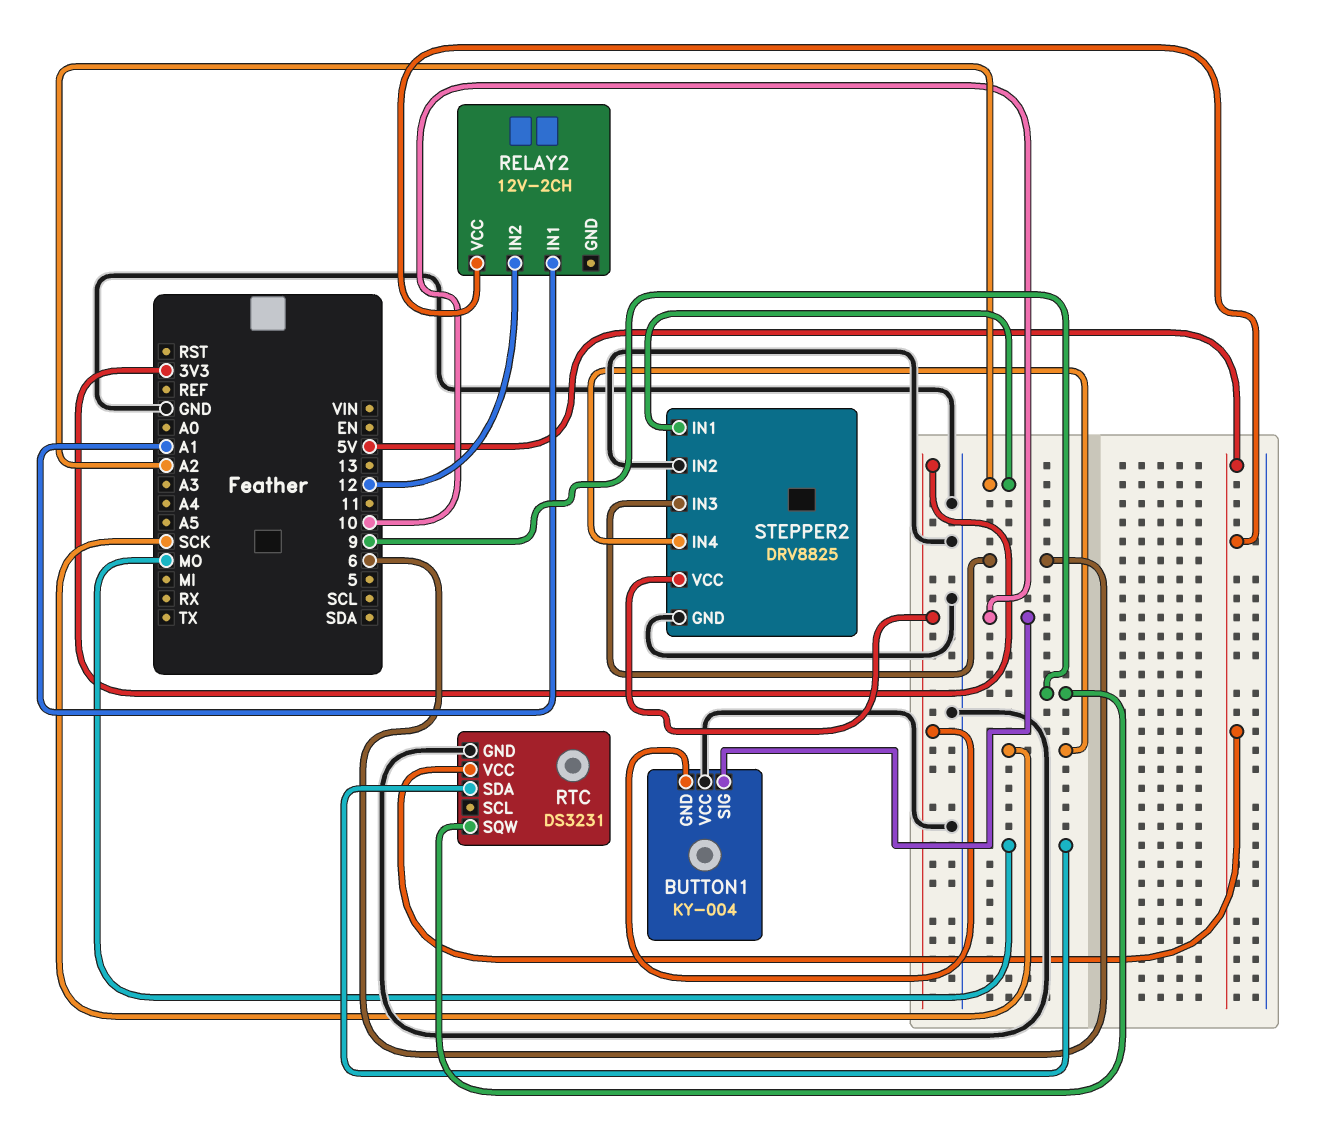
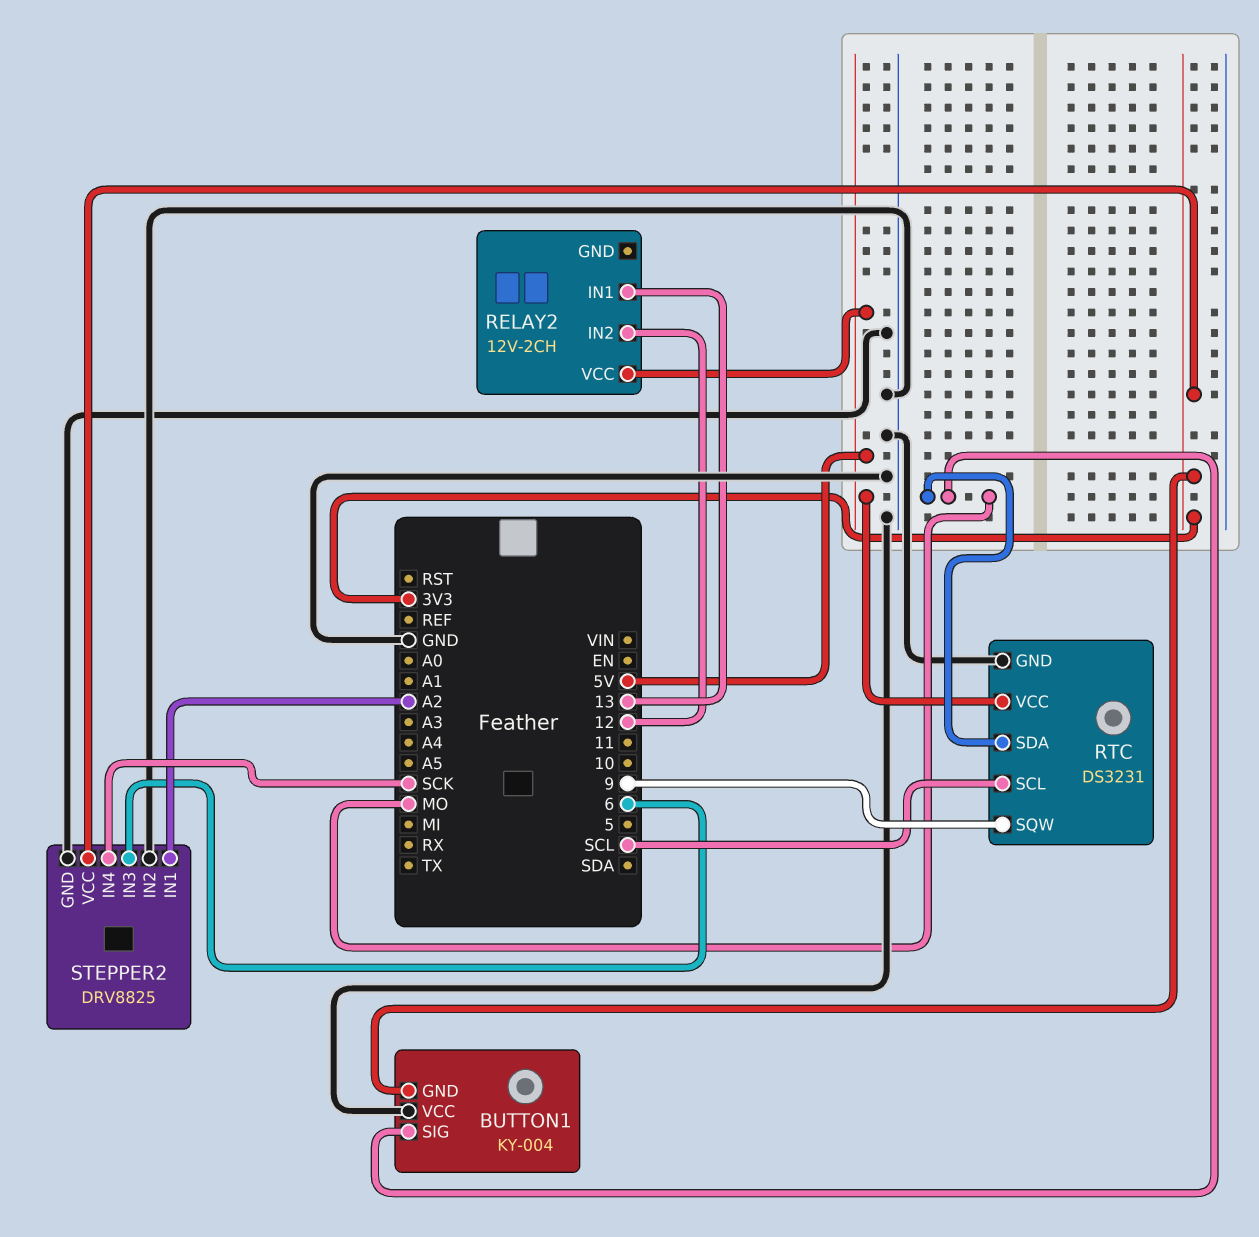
BUTTON1 pin SIG: 10 -> MO
RELAY2 pin IN1: A1 -> 13
RTC pin SCL: none -> SCL

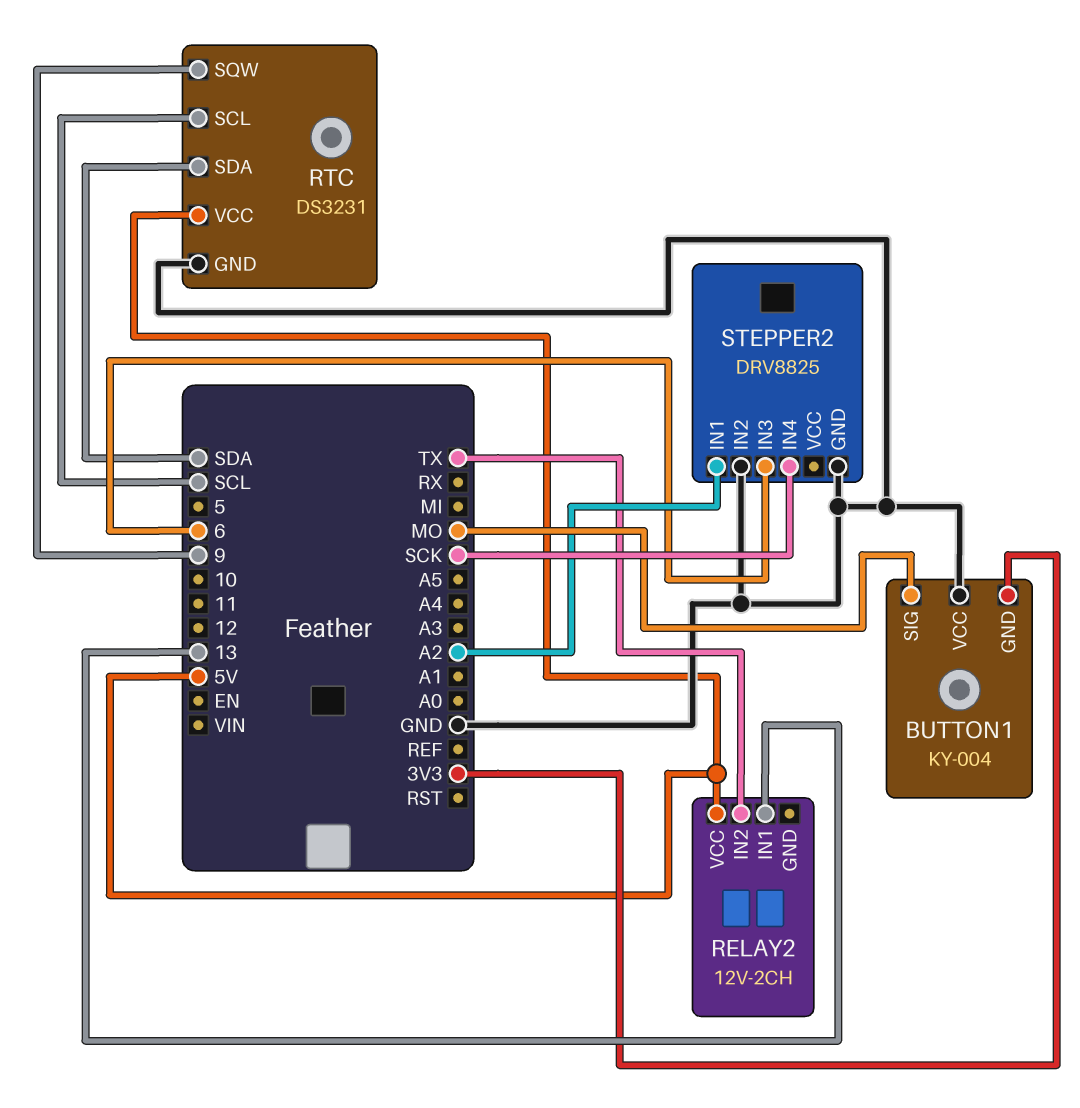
RELAY2 pin IN2: 12 -> TX
RTC pin SDA: MO -> SDA
STEPPER2 pin VCC: 3V3 -> none

